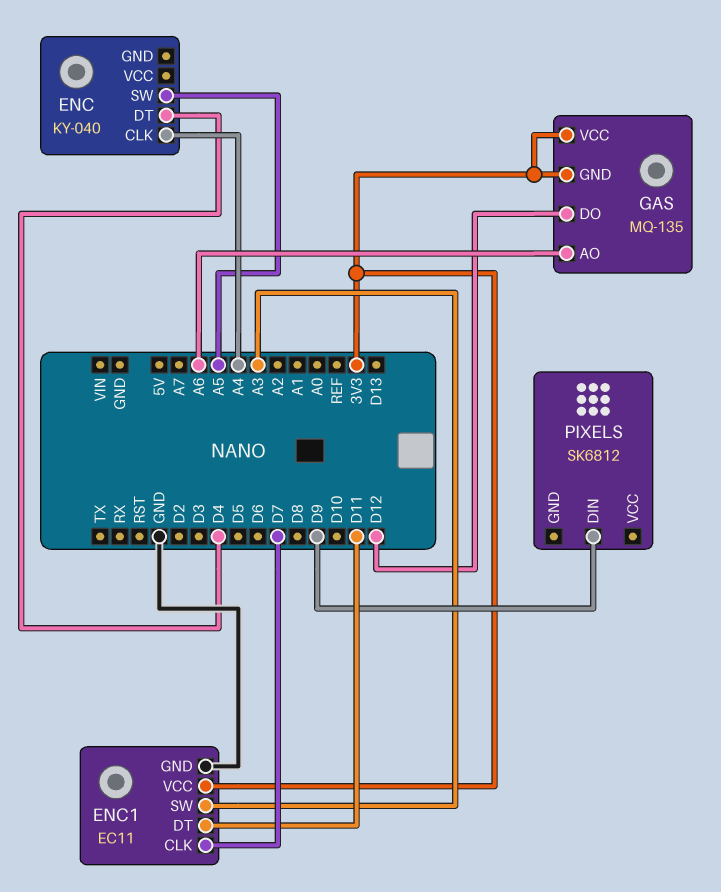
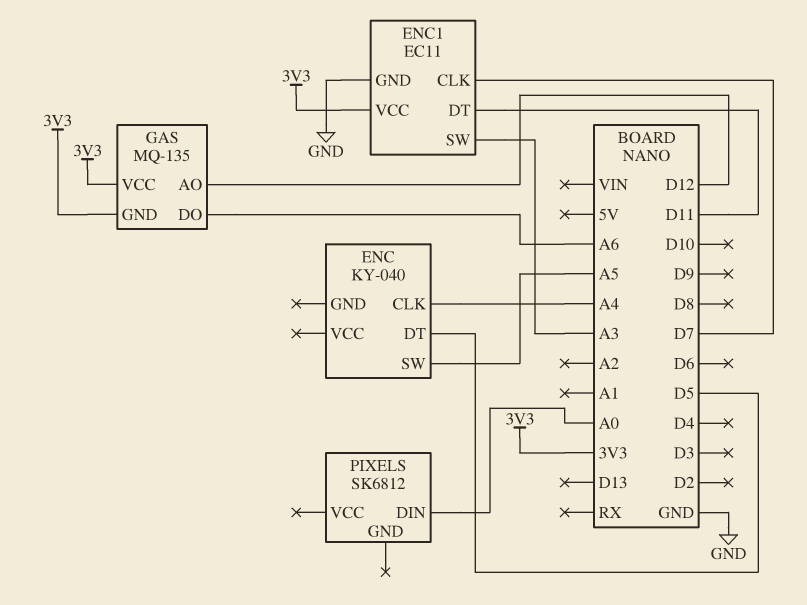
ENC pin DT: D4 -> D5
GAS pin AO: A6 -> D12
GAS pin DO: D12 -> A6
PIXELS pin DIN: D9 -> A0

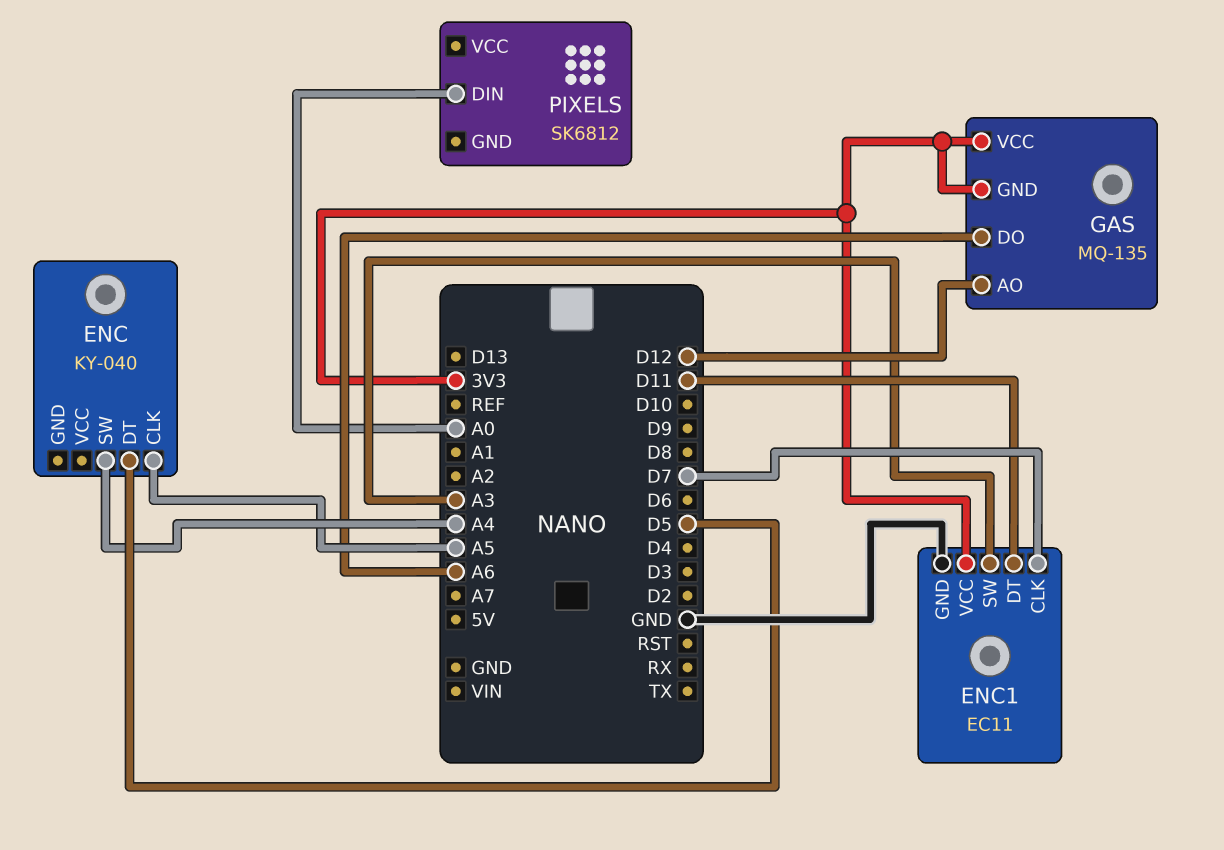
ENC pin CLK: A4 -> A5
ENC pin SW: A5 -> A4

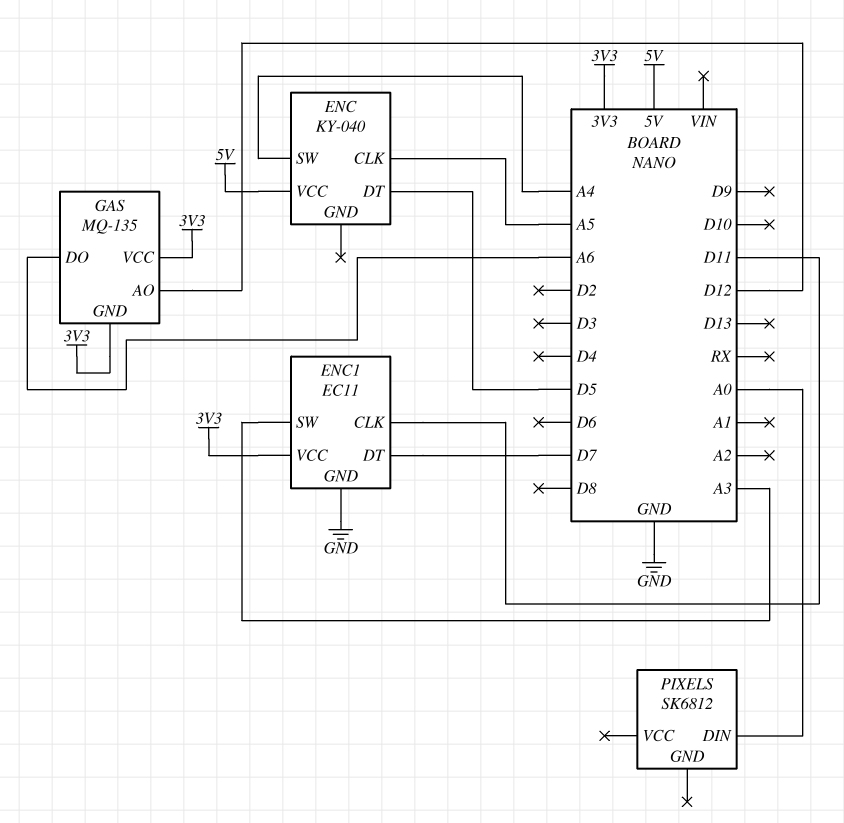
ENC pin VCC: none -> 5V
ENC1 pin CLK: D7 -> D11
ENC1 pin DT: D11 -> D7

